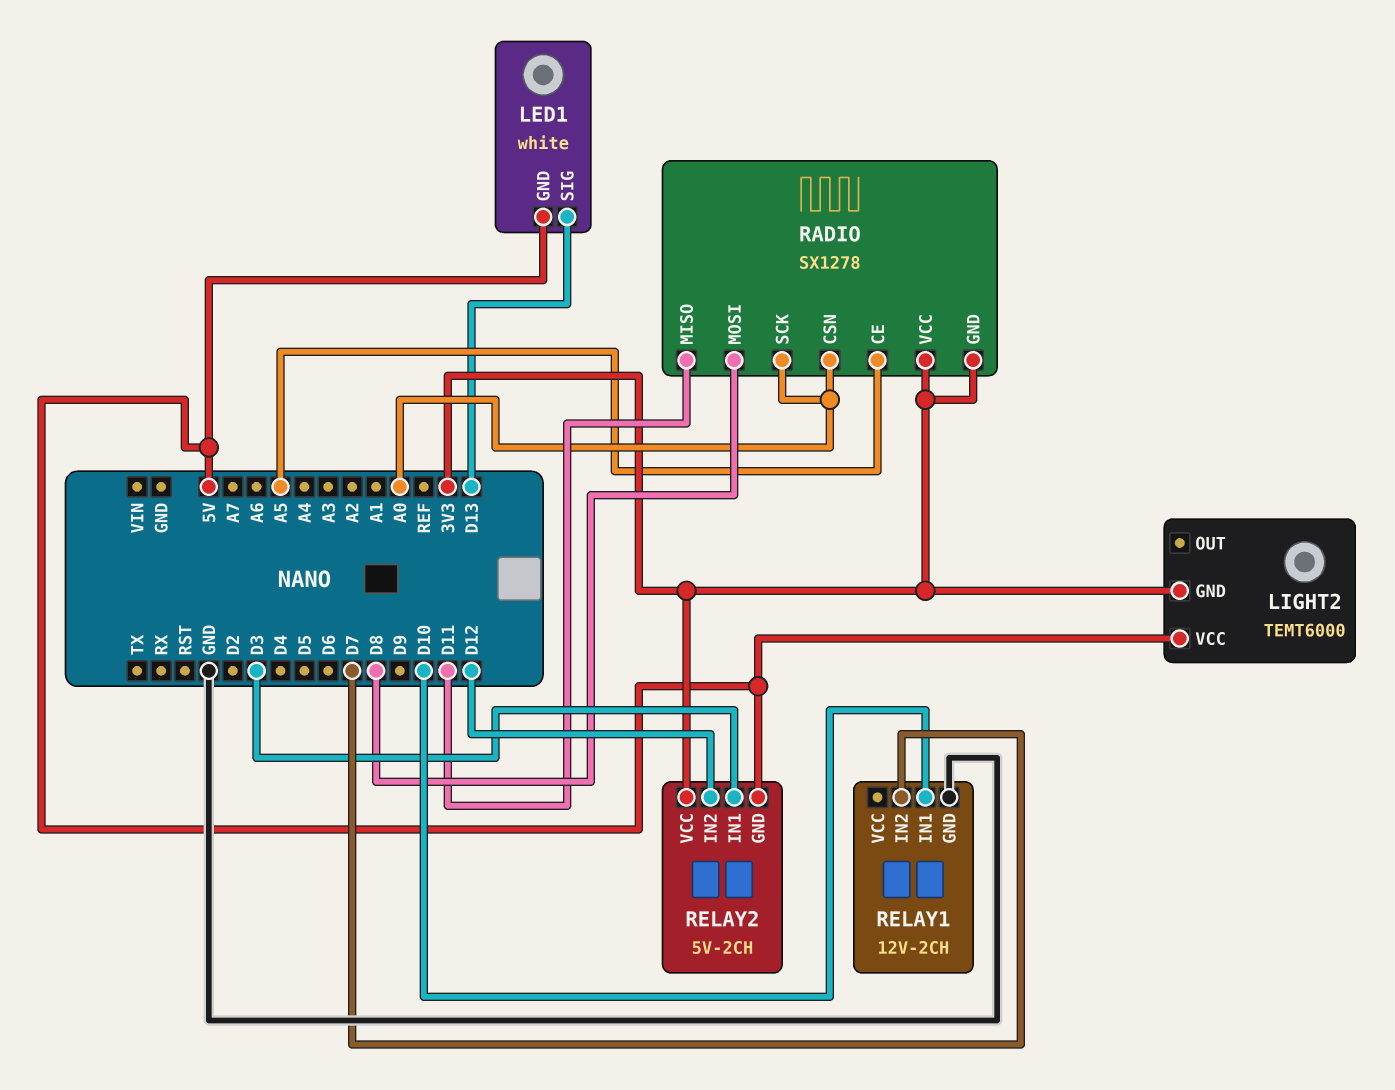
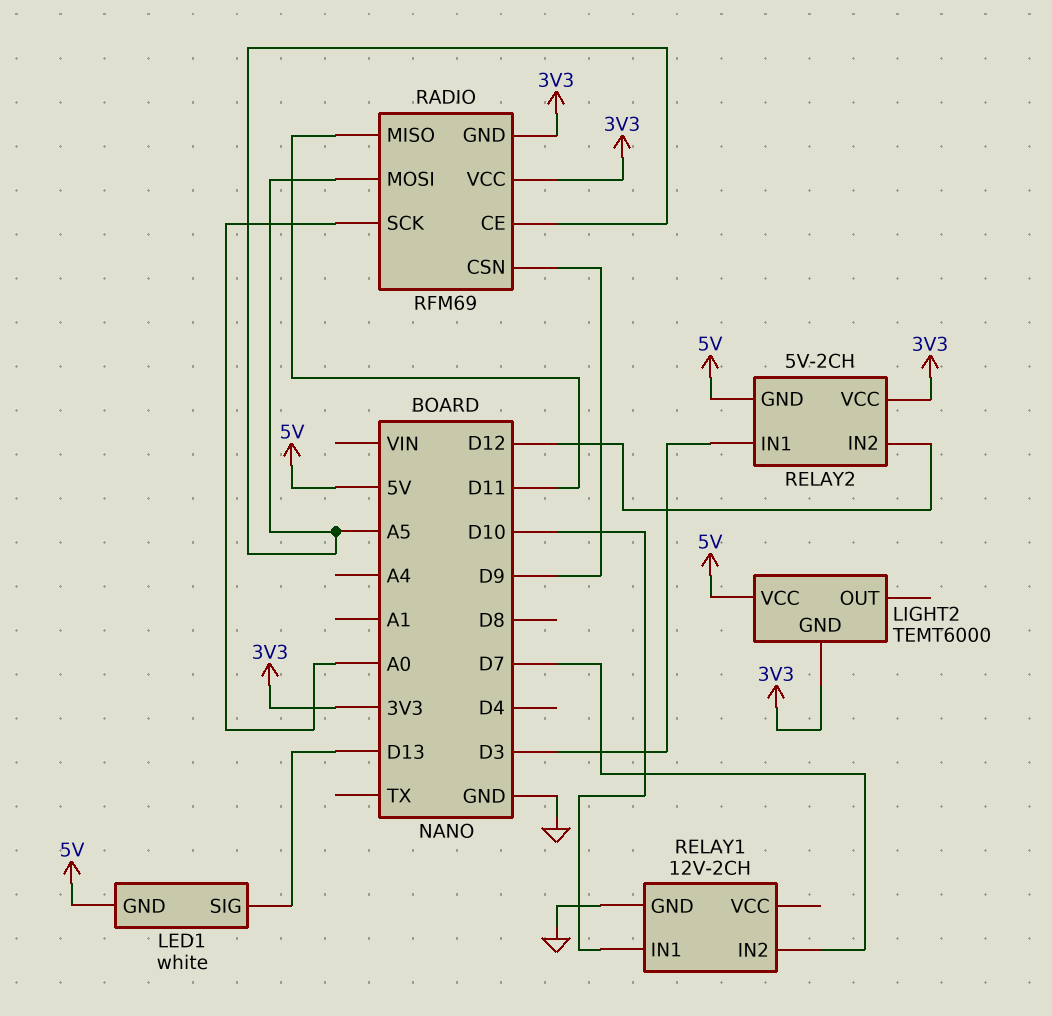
RADIO: SX1278 -> RFM69
RADIO pin CSN: A0 -> D9
RADIO pin MOSI: D8 -> A5

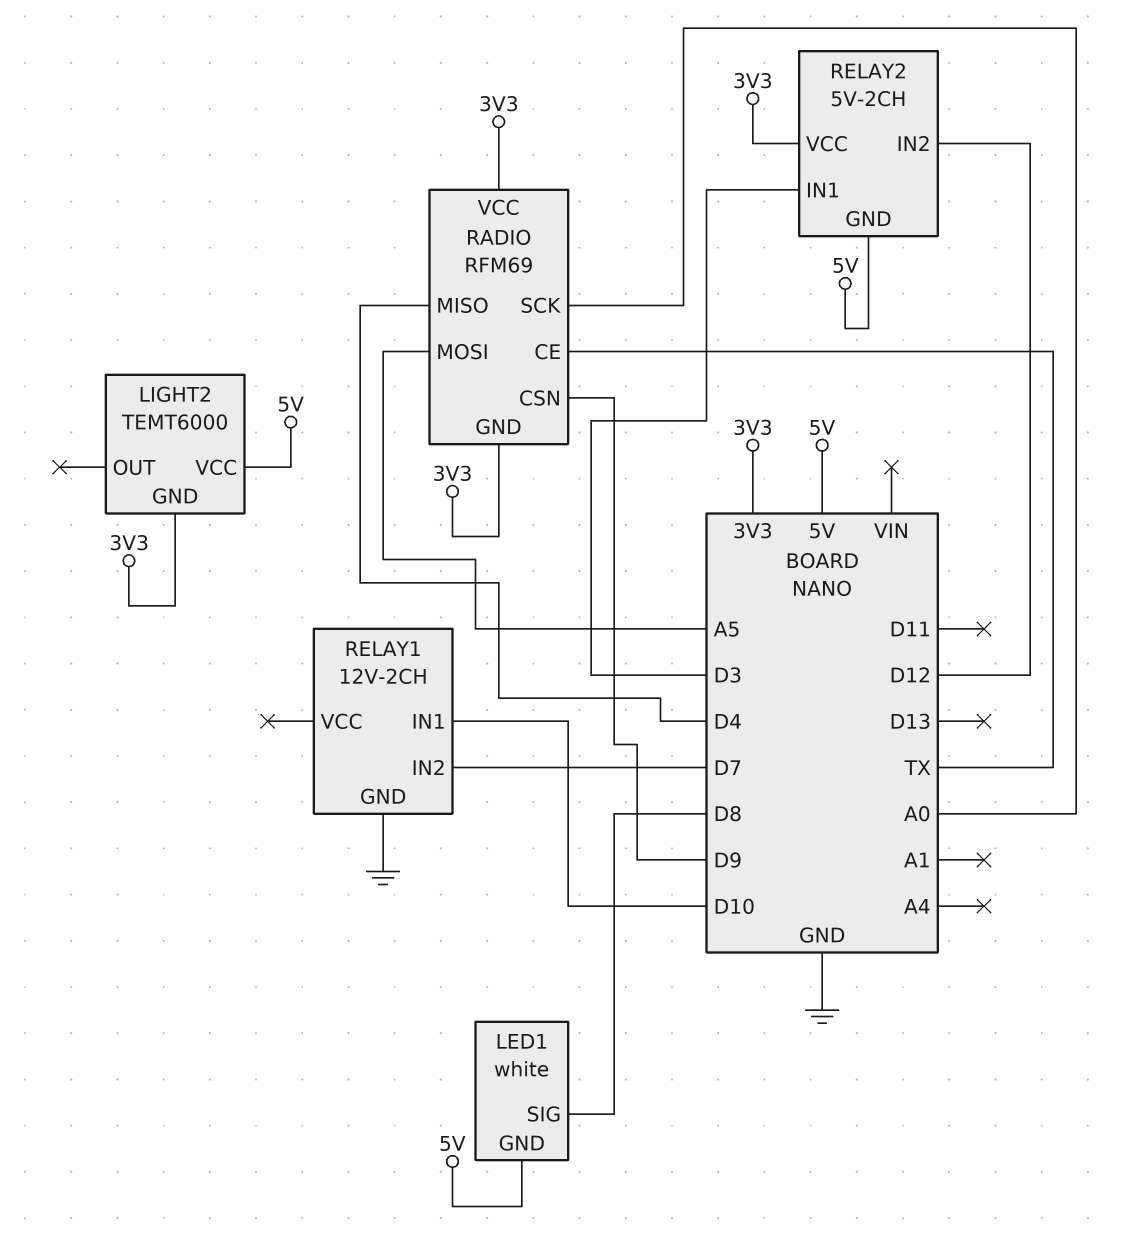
LED1 pin SIG: D13 -> D8
RADIO pin CE: A5 -> TX
RADIO pin MISO: D11 -> D4

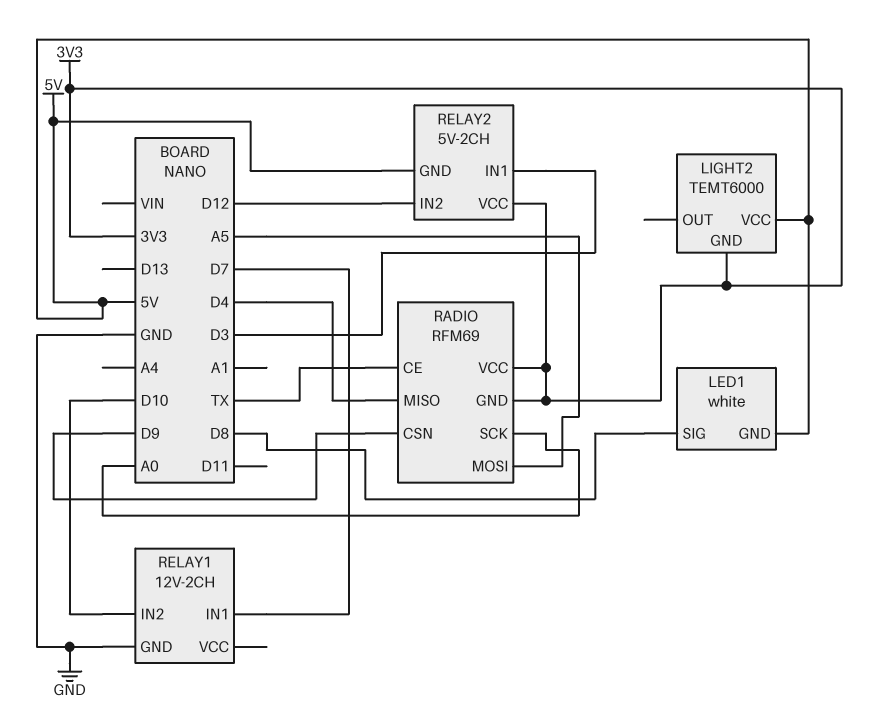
RELAY1 pin IN1: D10 -> D7
RELAY1 pin IN2: D7 -> D10

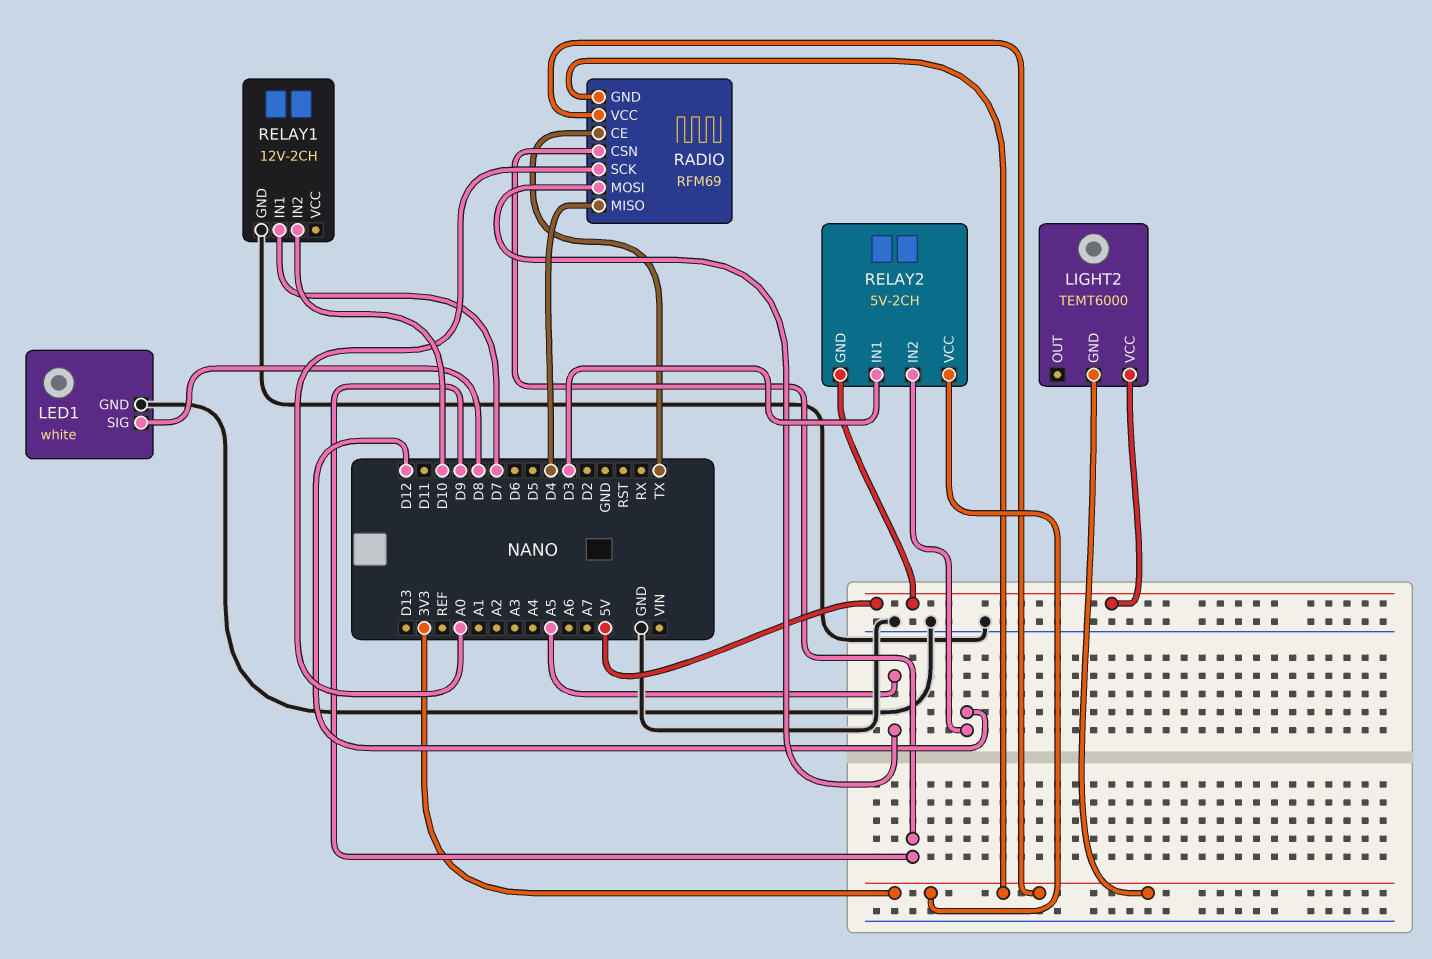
LED1 pin GND: 5V -> GND

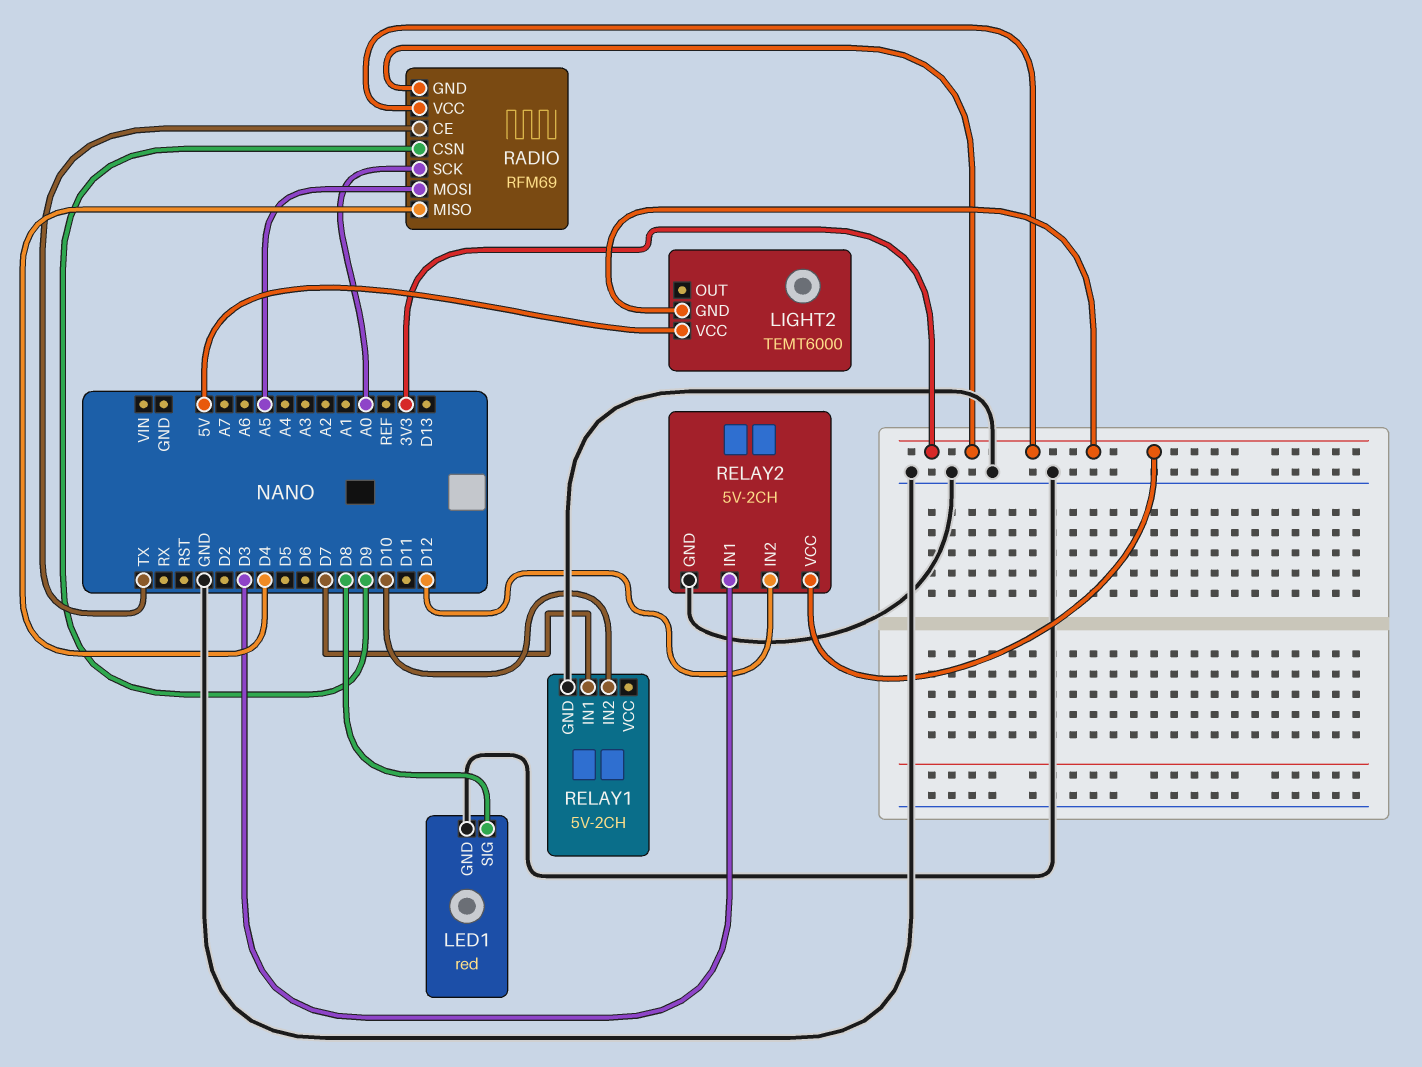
LED1: white -> red
RELAY1: 12V-2CH -> 5V-2CH
RELAY2 pin GND: 5V -> GND

